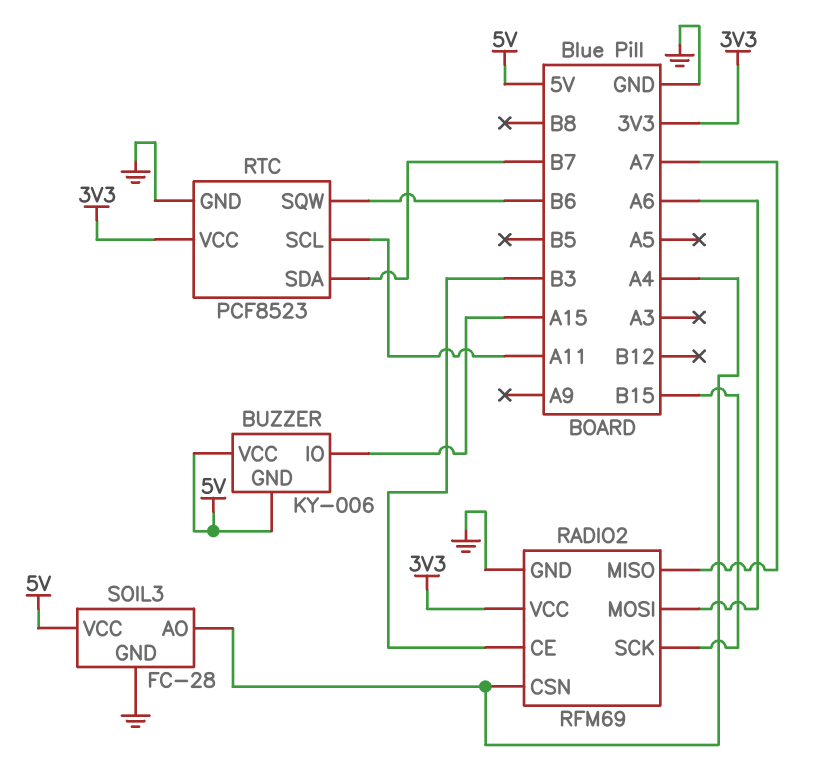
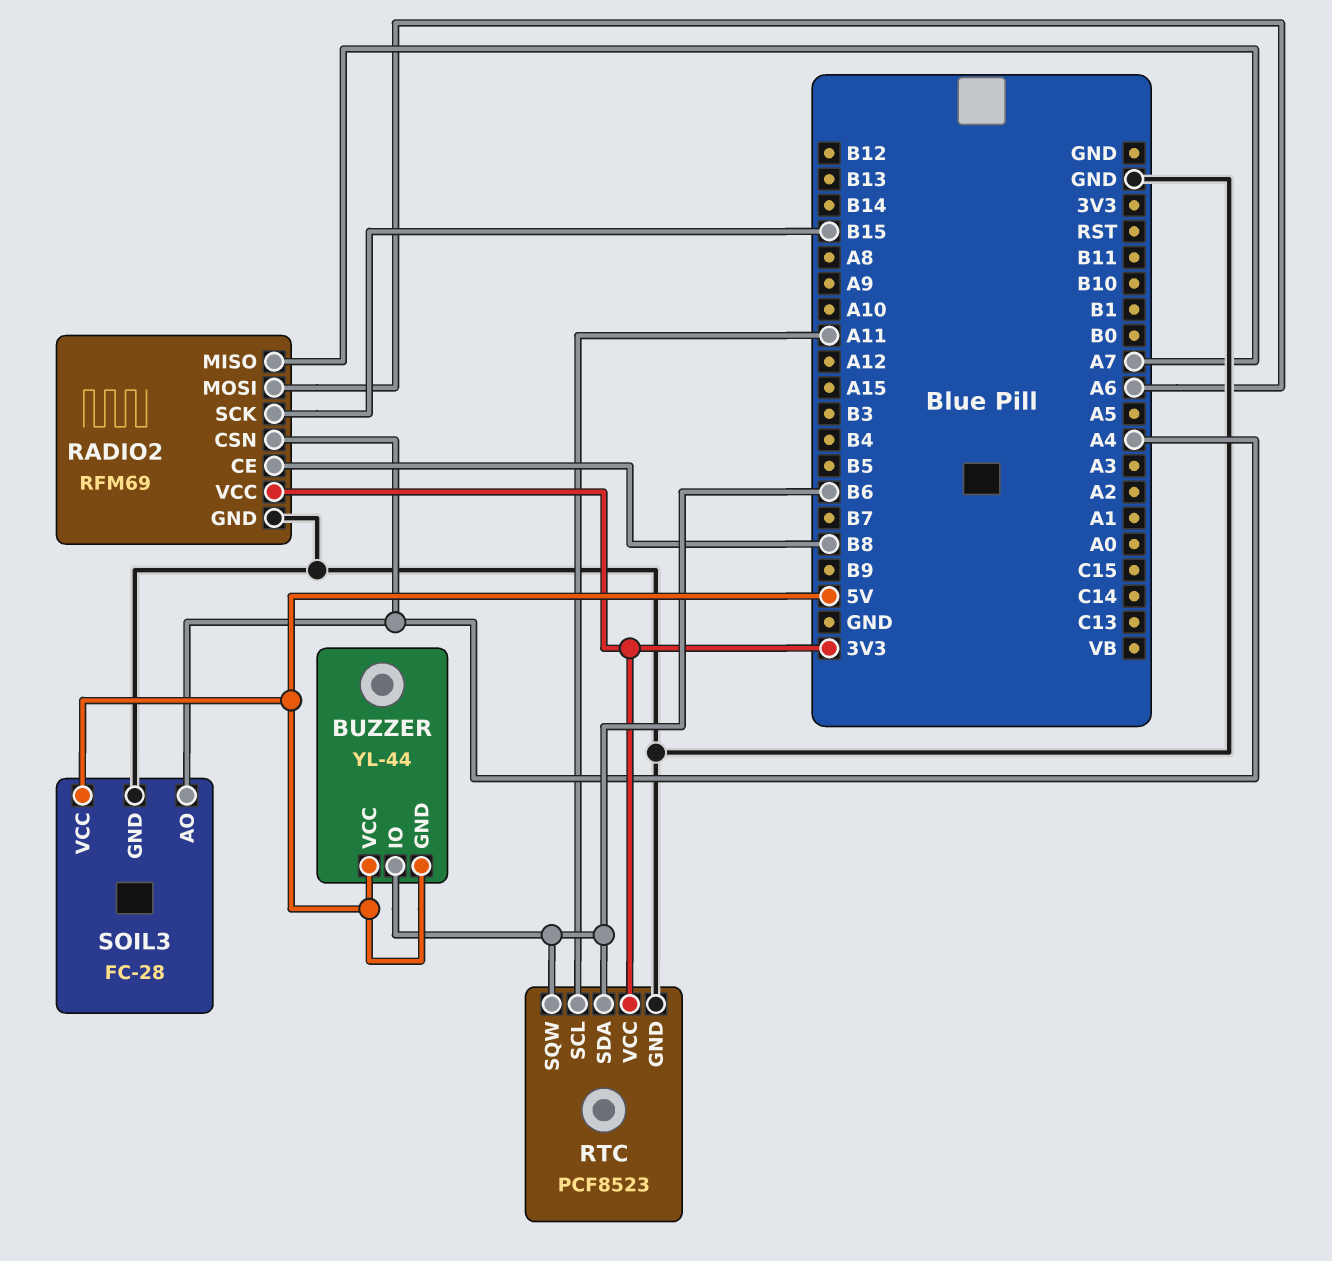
BUZZER: KY-006 -> YL-44
BUZZER pin IO: A15 -> B6
RADIO2 pin CE: B3 -> B8
RTC pin SDA: B7 -> B6

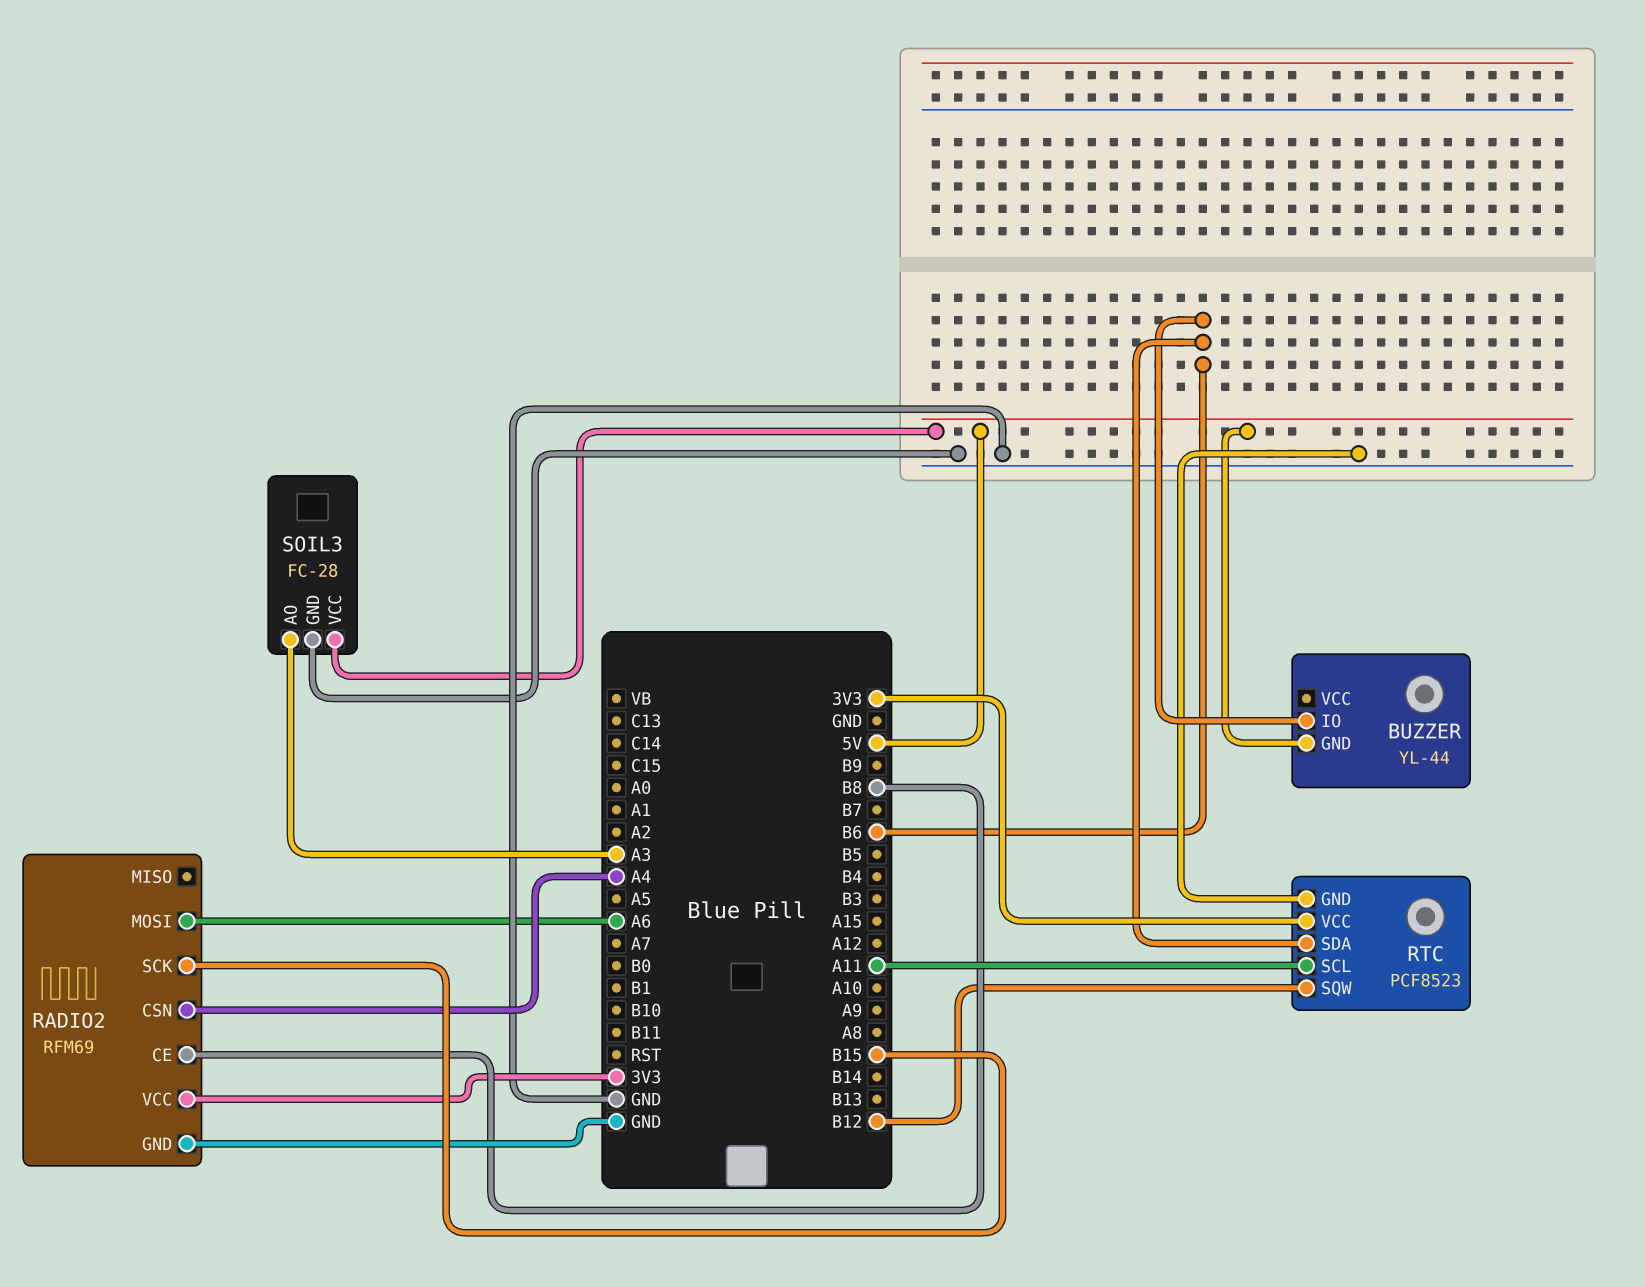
BUZZER pin VCC: 5V -> none
RADIO2 pin MISO: A7 -> none
RTC pin SQW: B6 -> B12
SOIL3 pin AO: A4 -> A3

